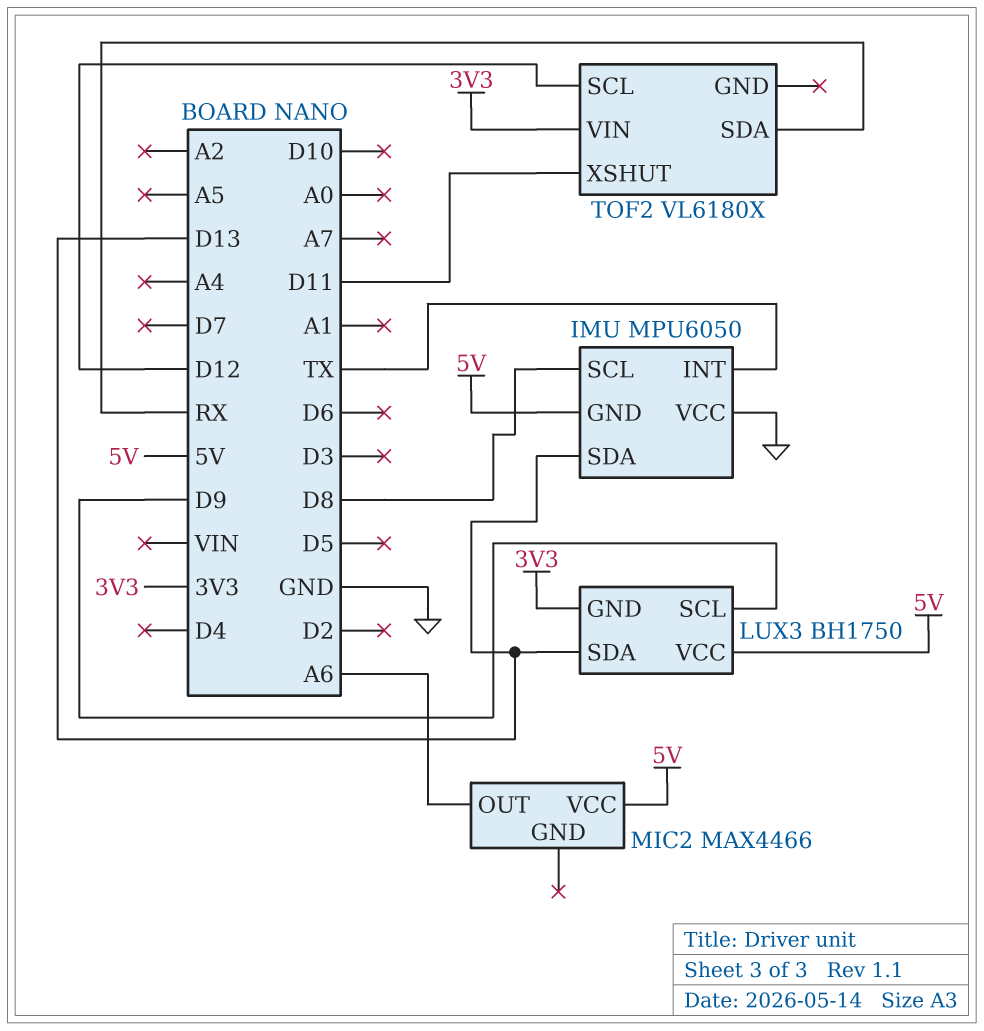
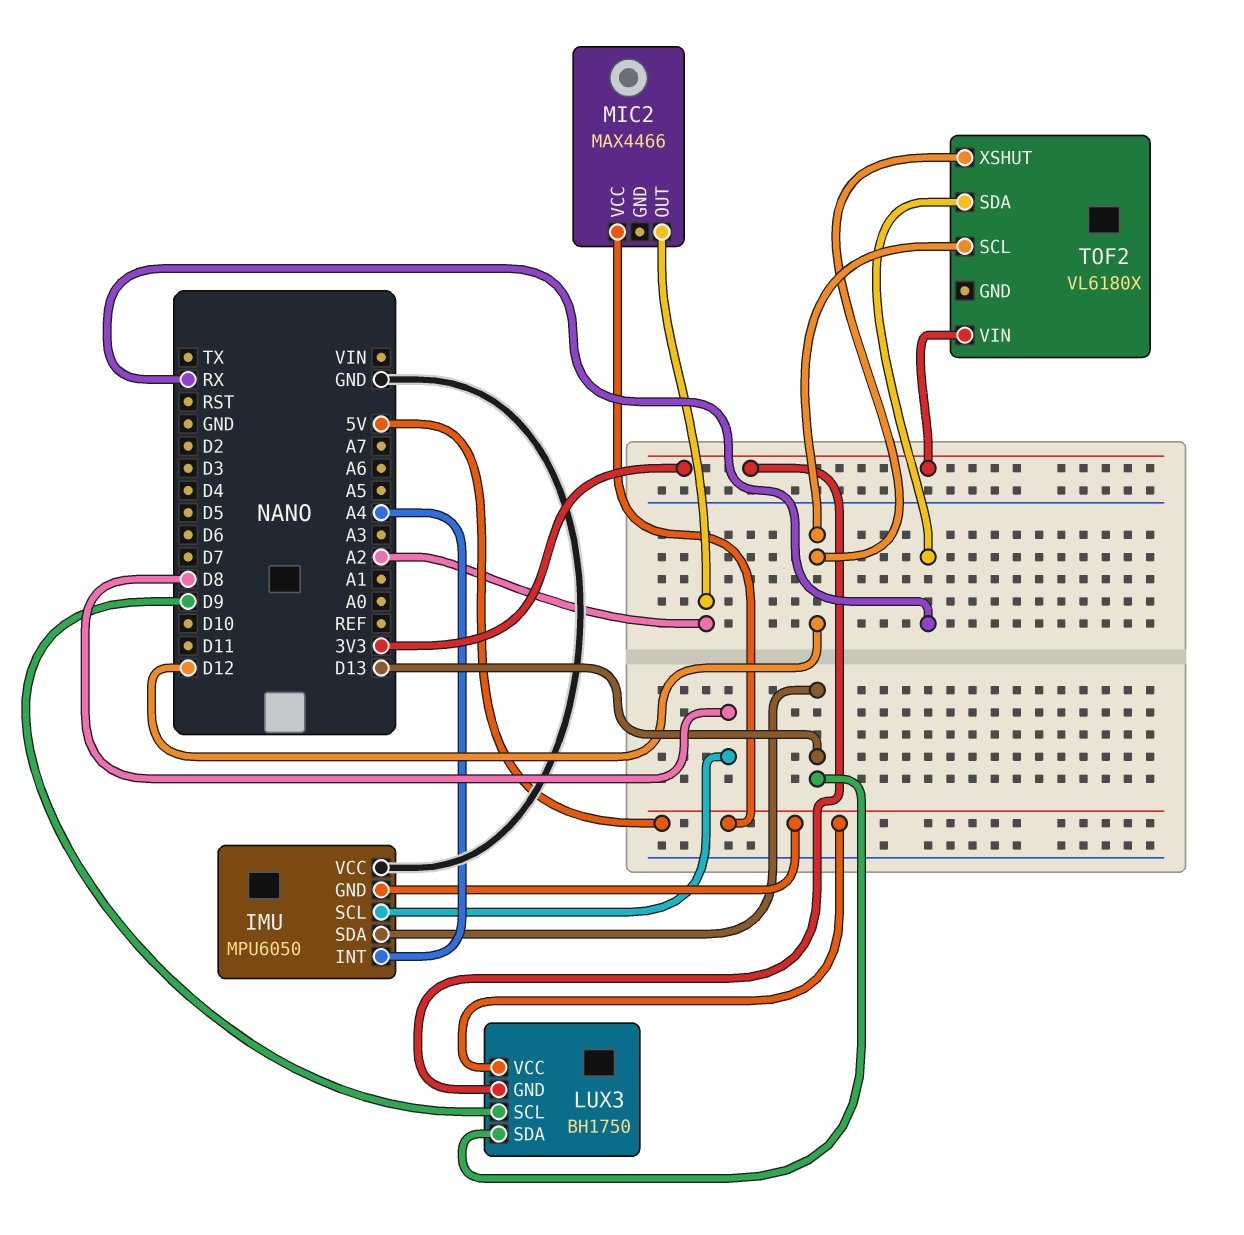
IMU pin INT: TX -> A4
MIC2 pin OUT: A6 -> A2
TOF2 pin XSHUT: D11 -> D12

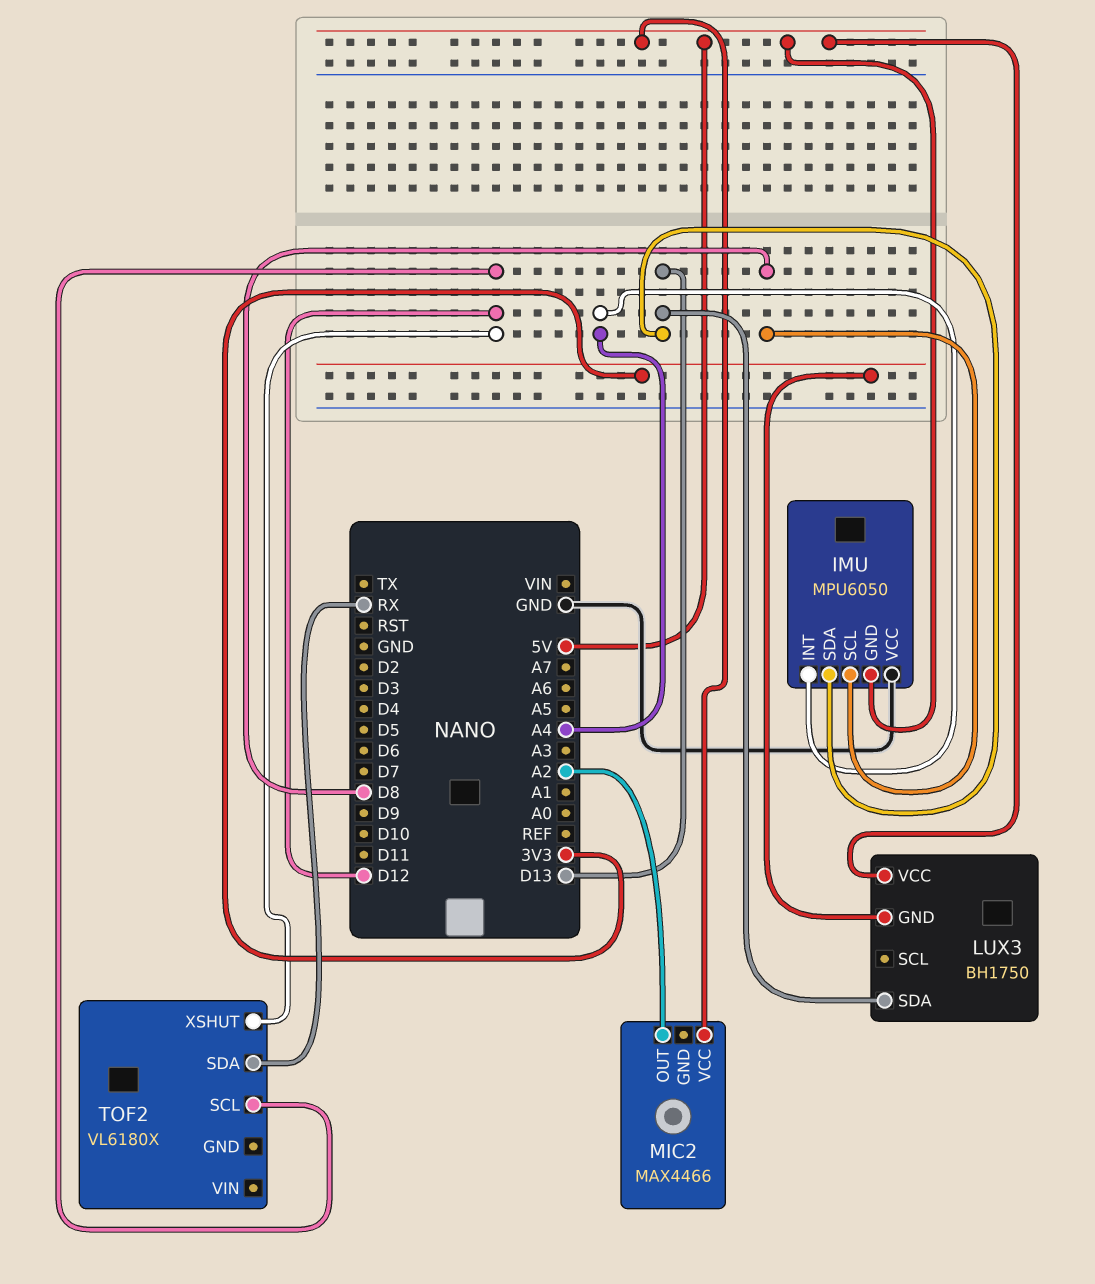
LUX3 pin SCL: D9 -> none
TOF2 pin VIN: 3V3 -> none

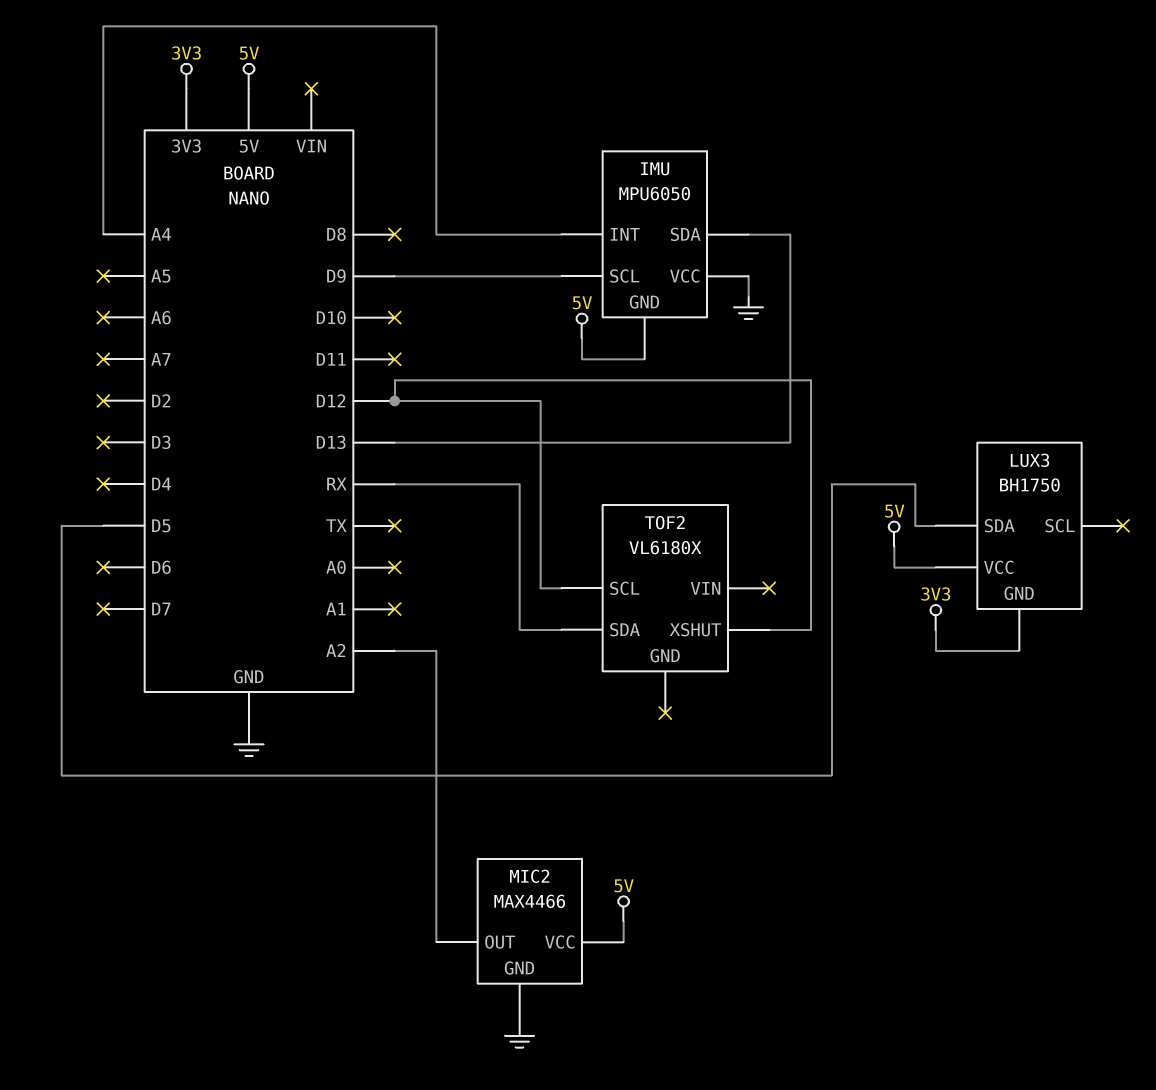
IMU pin SCL: D8 -> D9
LUX3 pin SDA: D13 -> D5
MIC2 pin GND: none -> GND

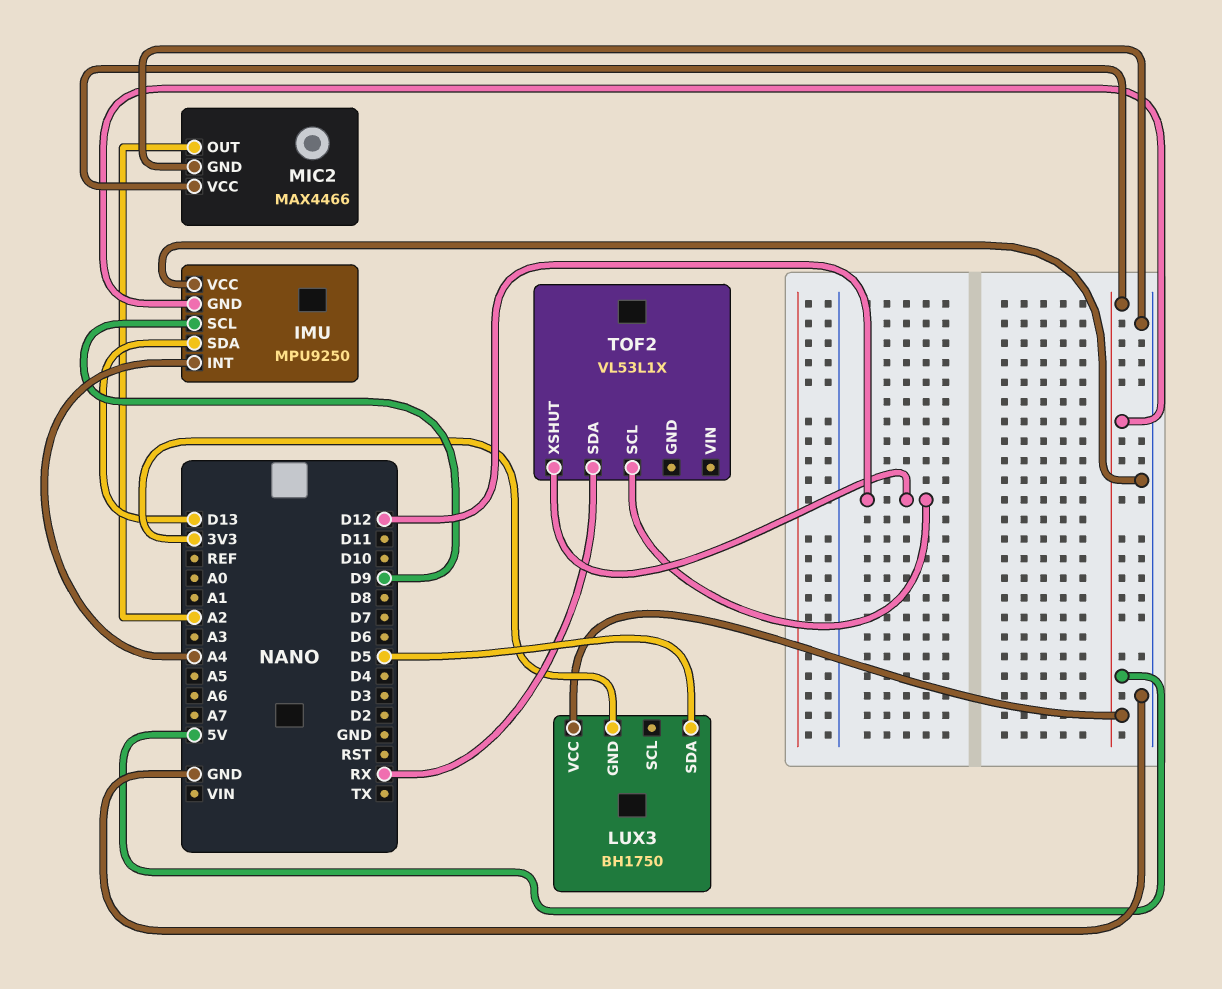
IMU: MPU6050 -> MPU9250
TOF2: VL6180X -> VL53L1X

